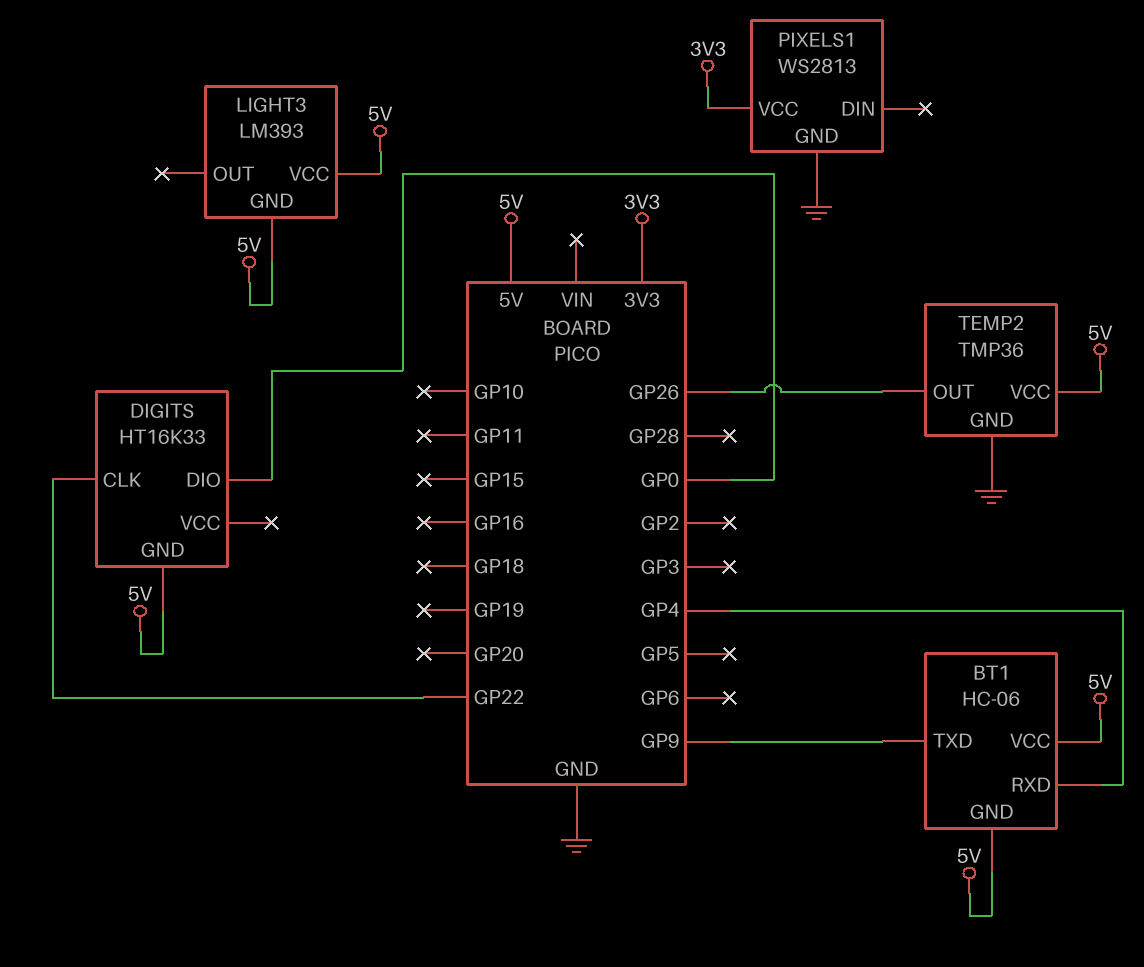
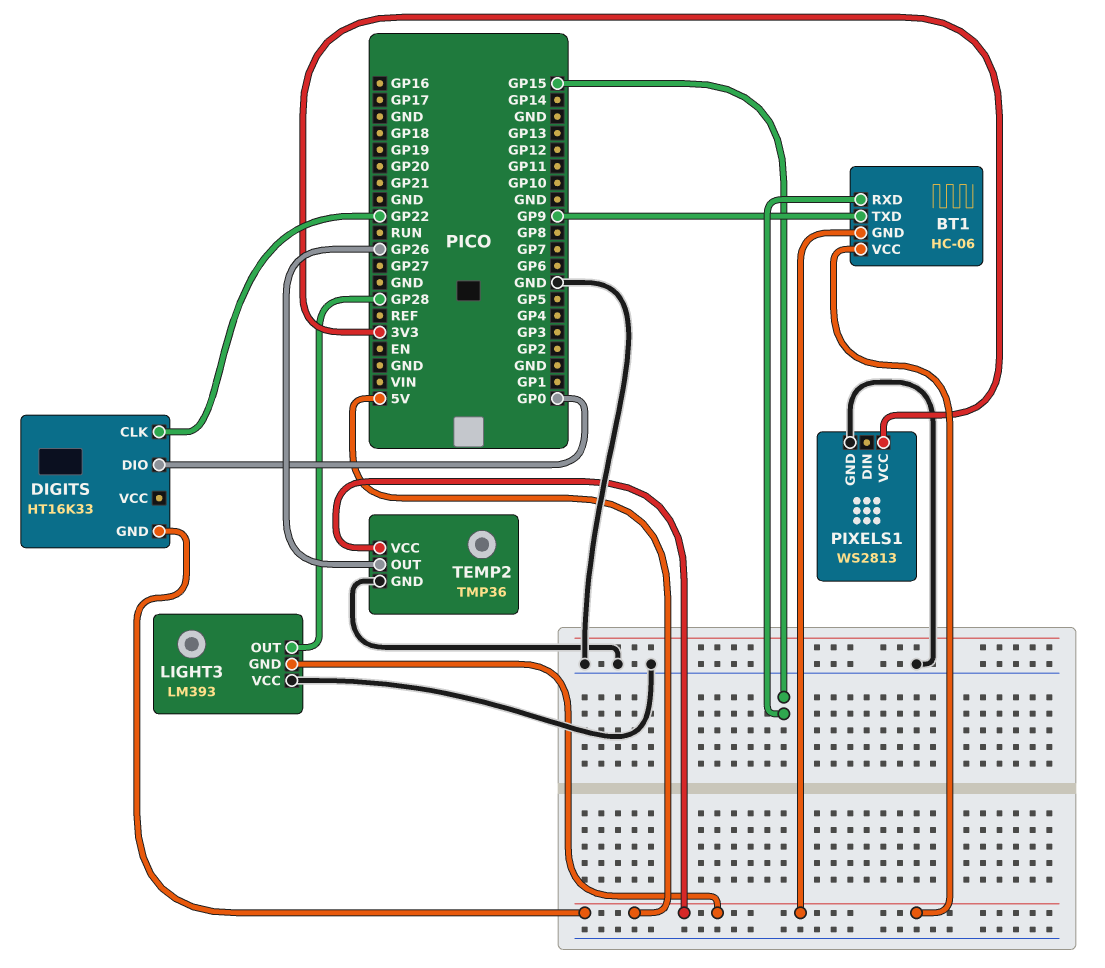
BT1 pin RXD: GP4 -> GP15
LIGHT3 pin OUT: none -> GP28
LIGHT3 pin VCC: 5V -> GND

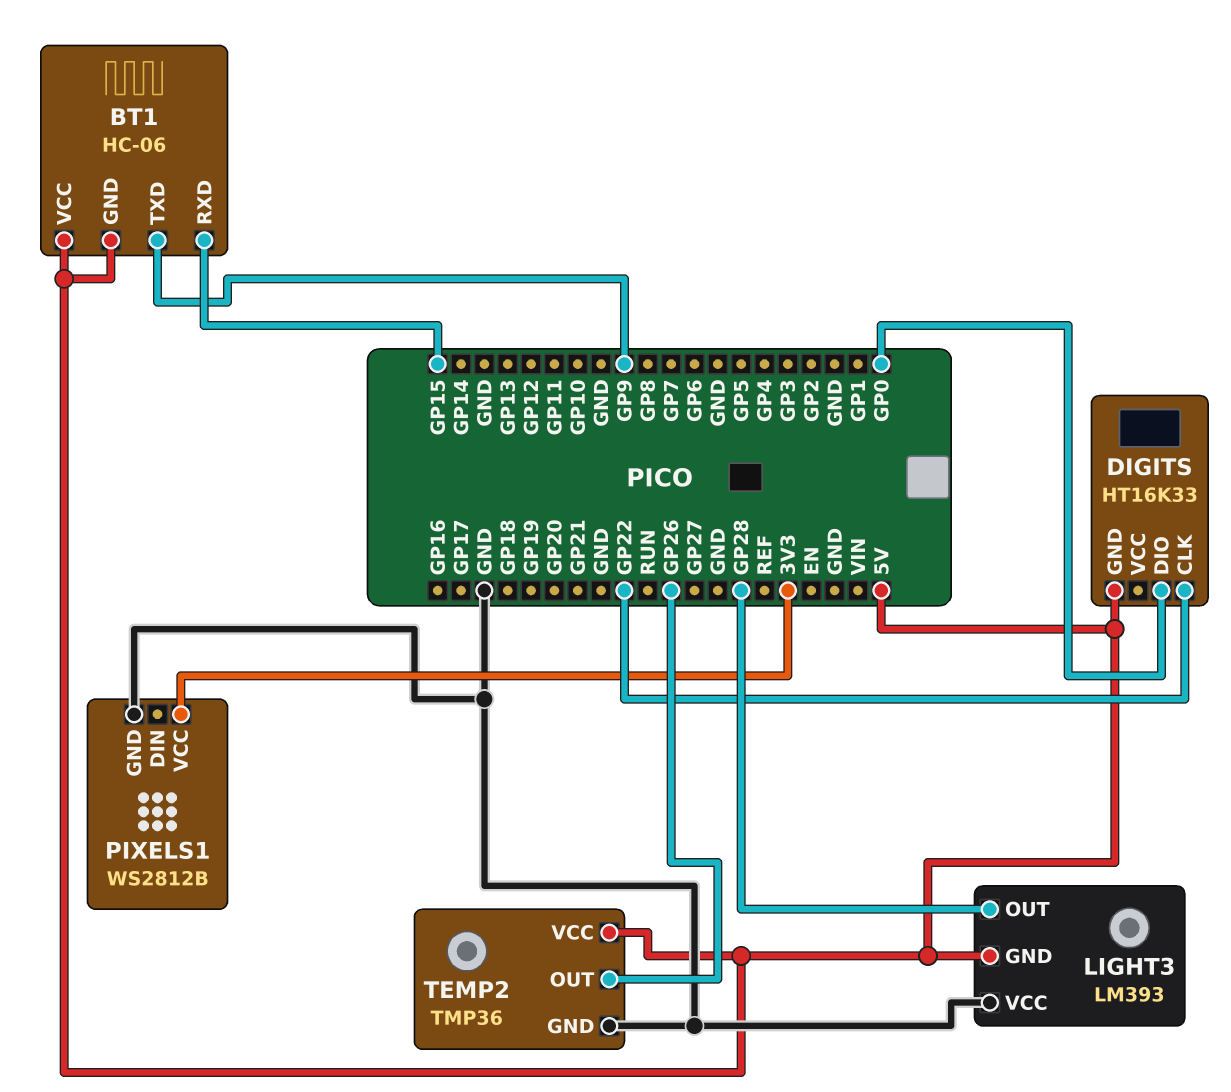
PIXELS1: WS2813 -> WS2812B

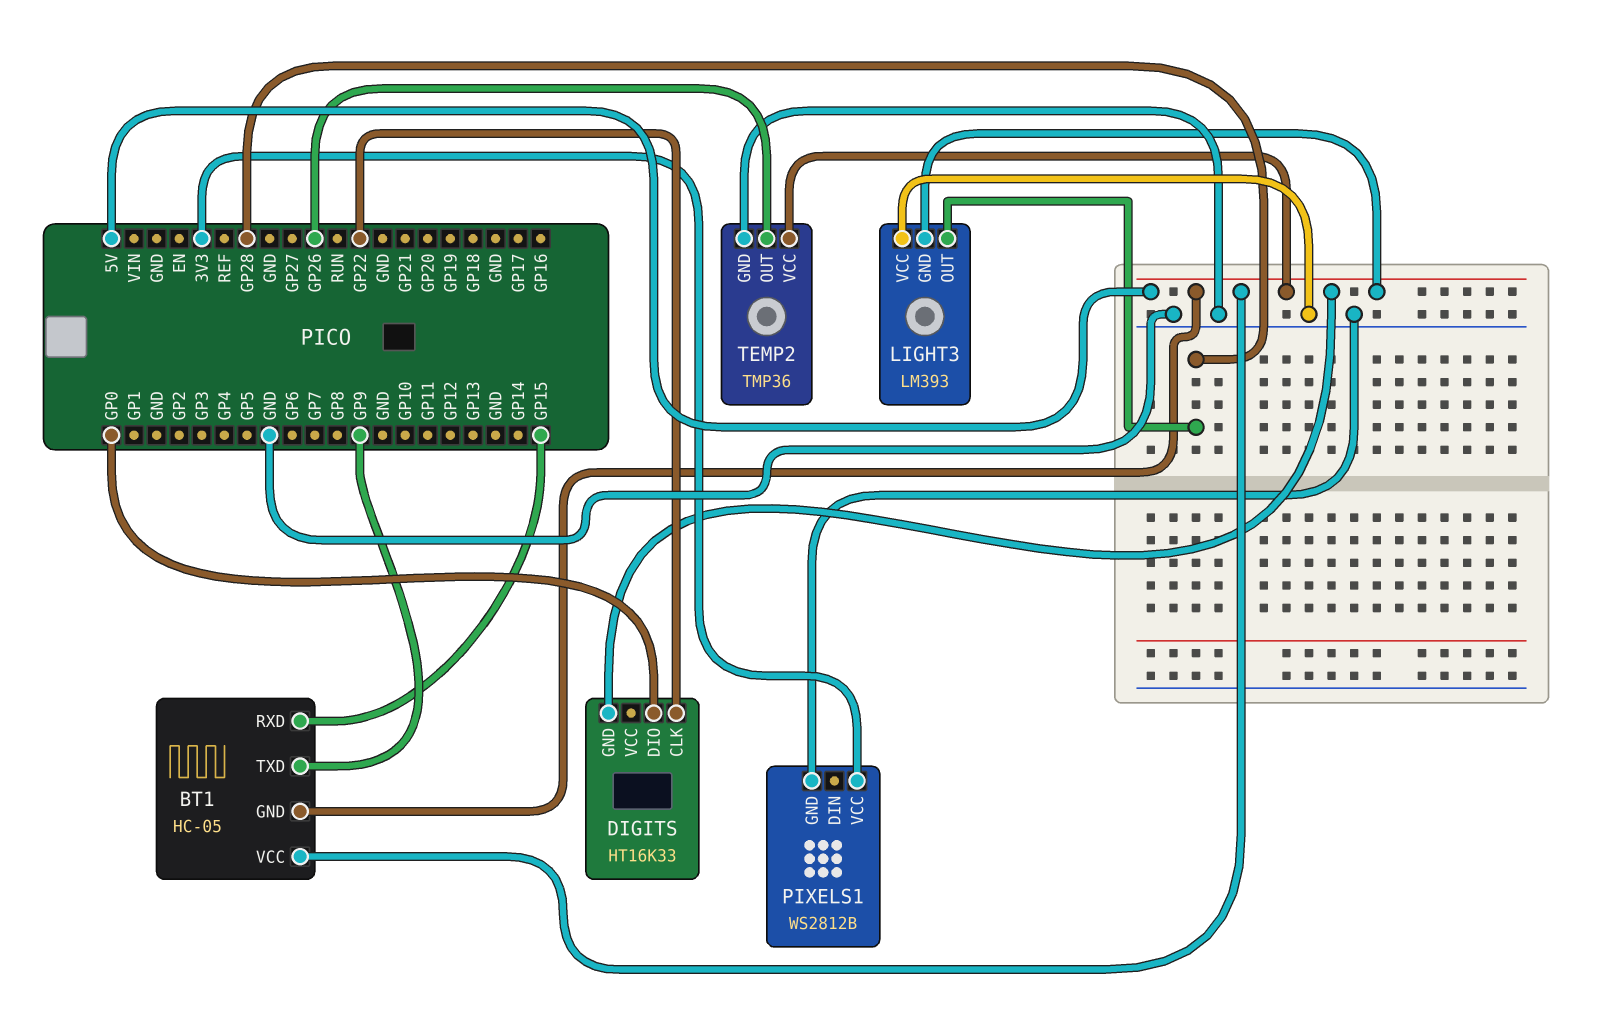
BT1: HC-06 -> HC-05

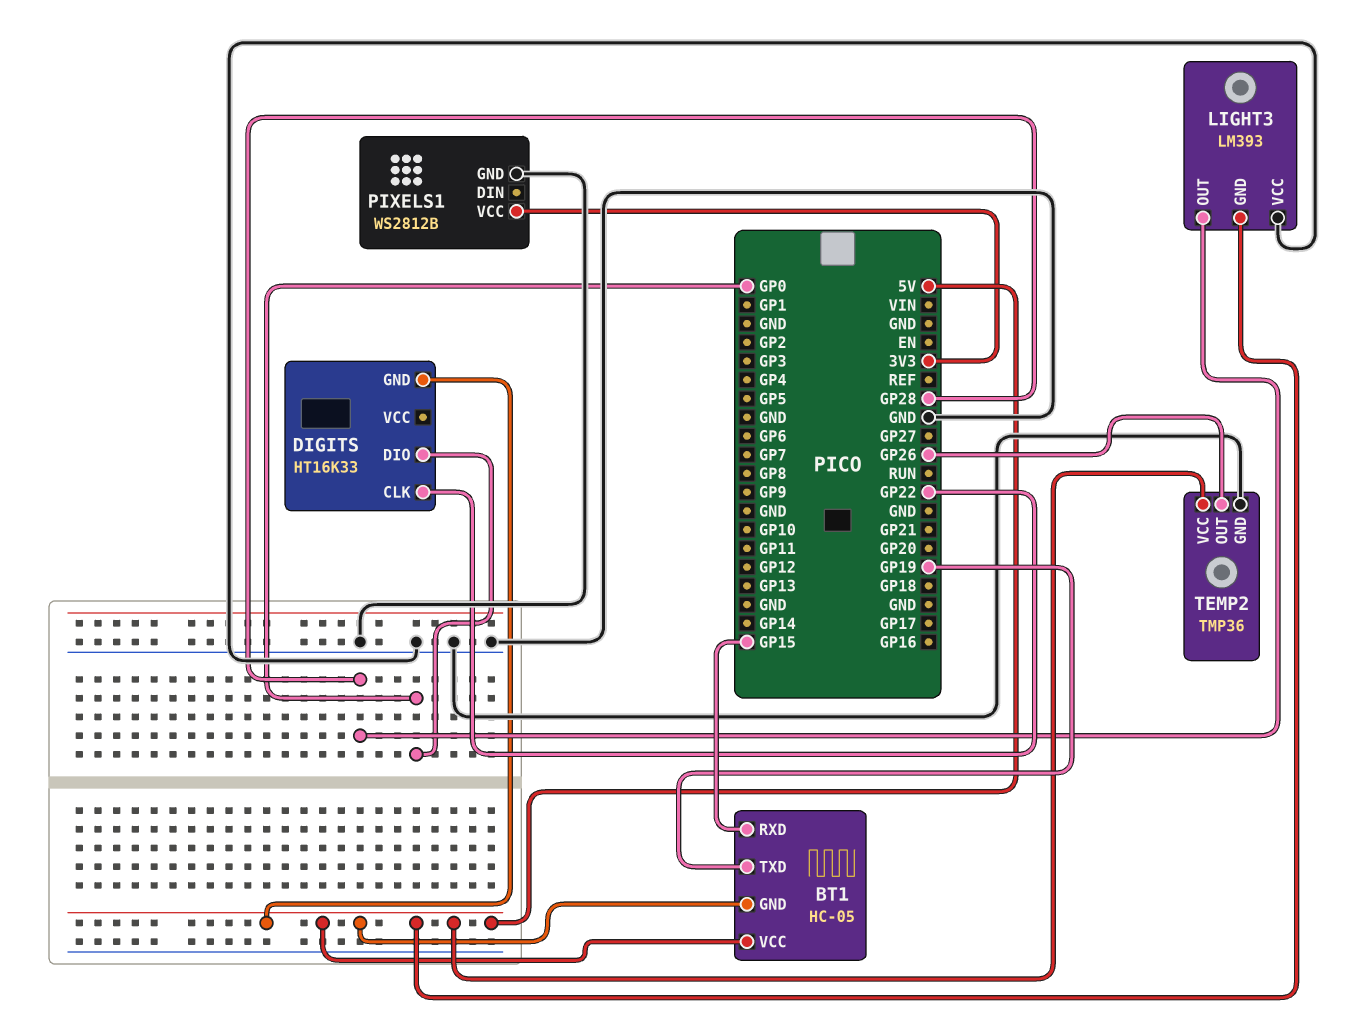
BT1 pin TXD: GP9 -> GP19

